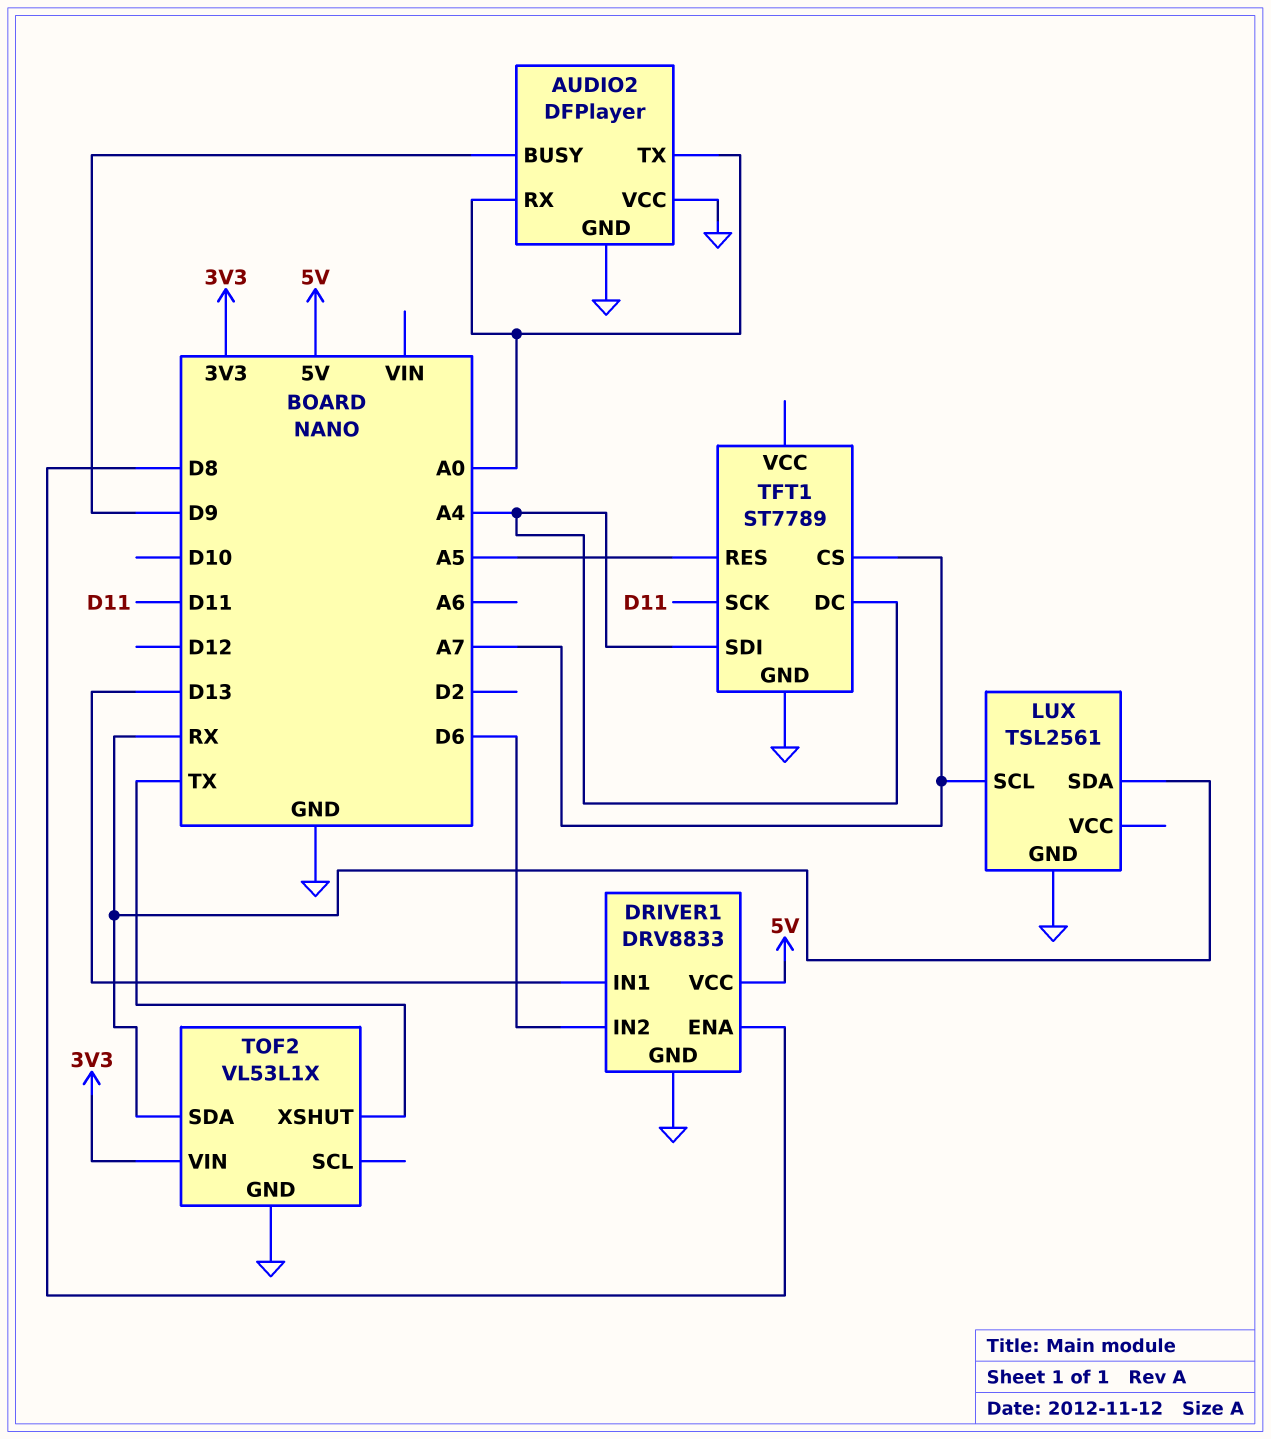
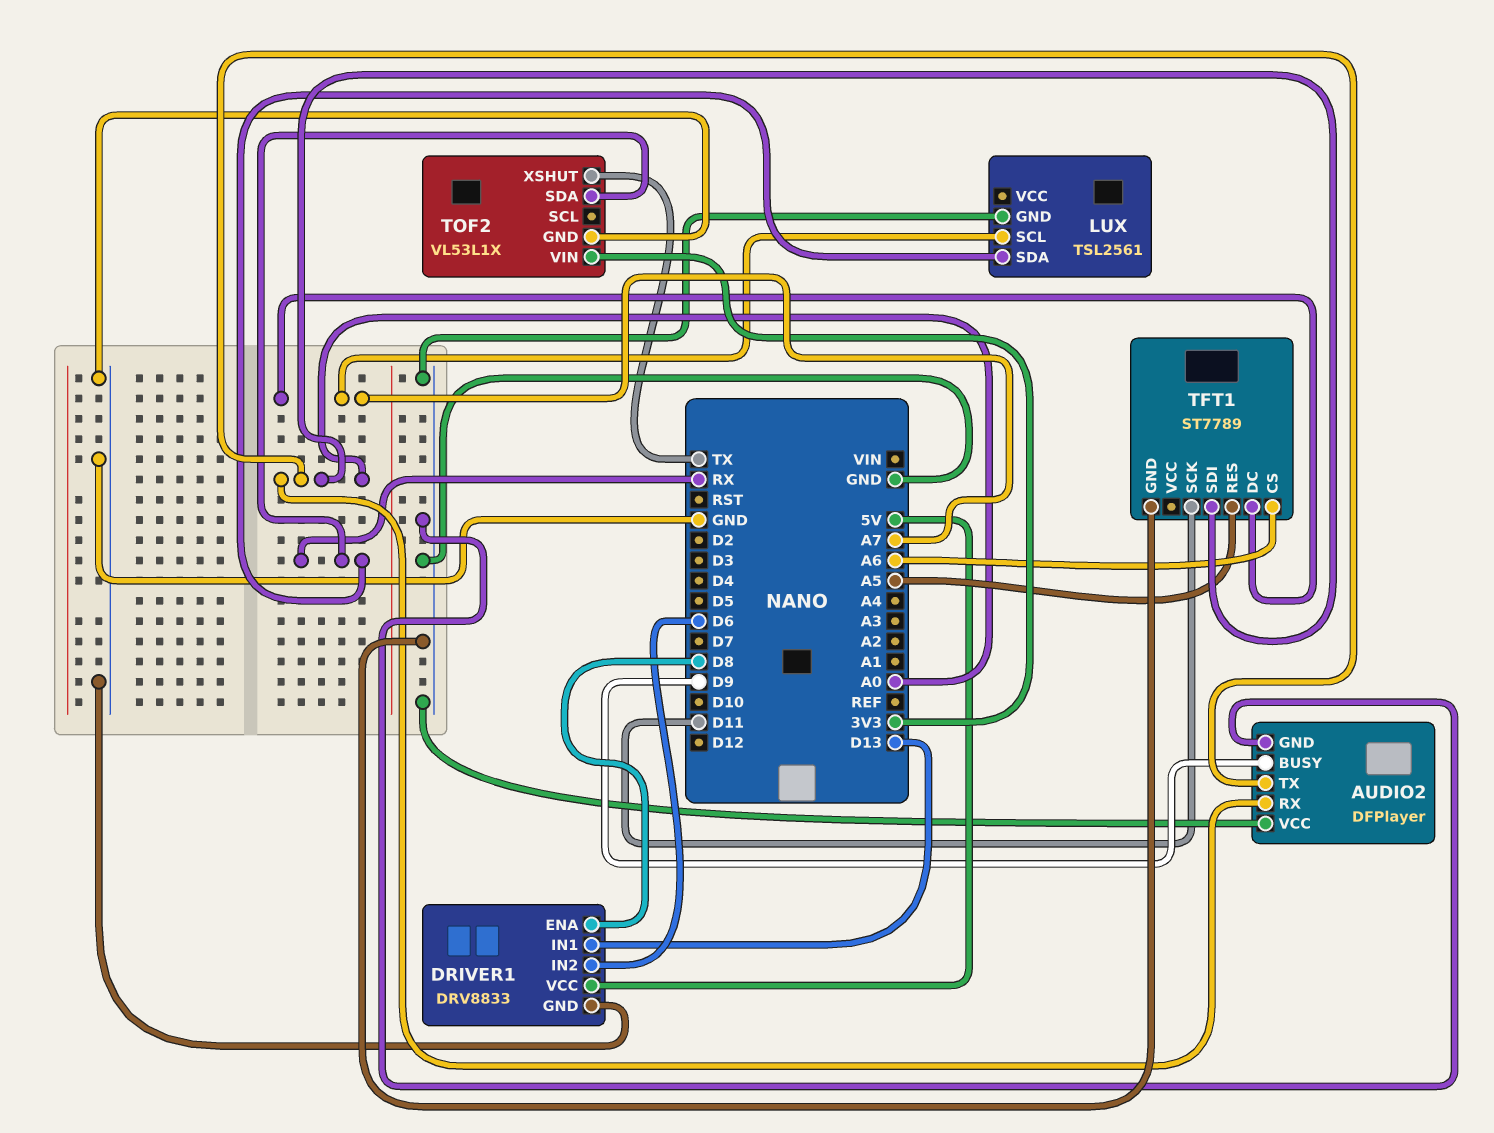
TFT1 pin CS: A7 -> A6
TFT1 pin DC: A4 -> A7
TFT1 pin SDI: A4 -> A0

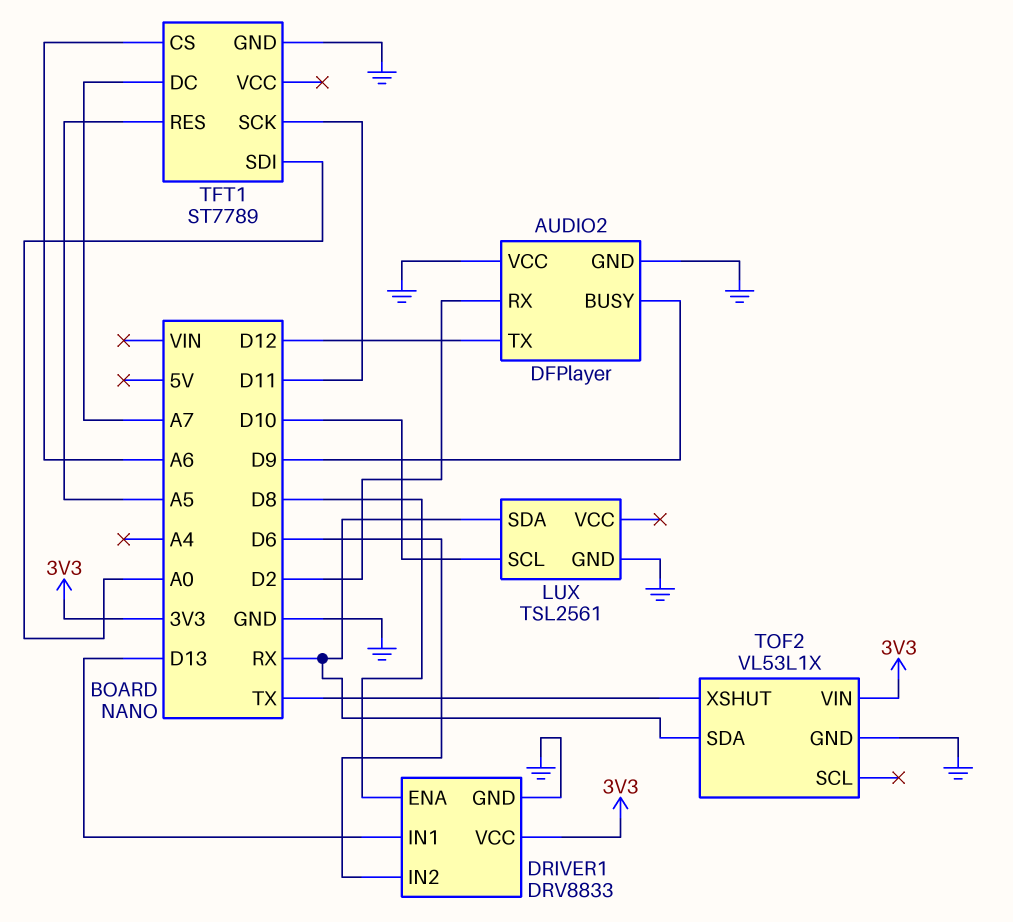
AUDIO2 pin RX: A0 -> D2
AUDIO2 pin TX: A0 -> D12
DRIVER1 pin VCC: 5V -> 3V3
LUX pin SCL: A7 -> D10

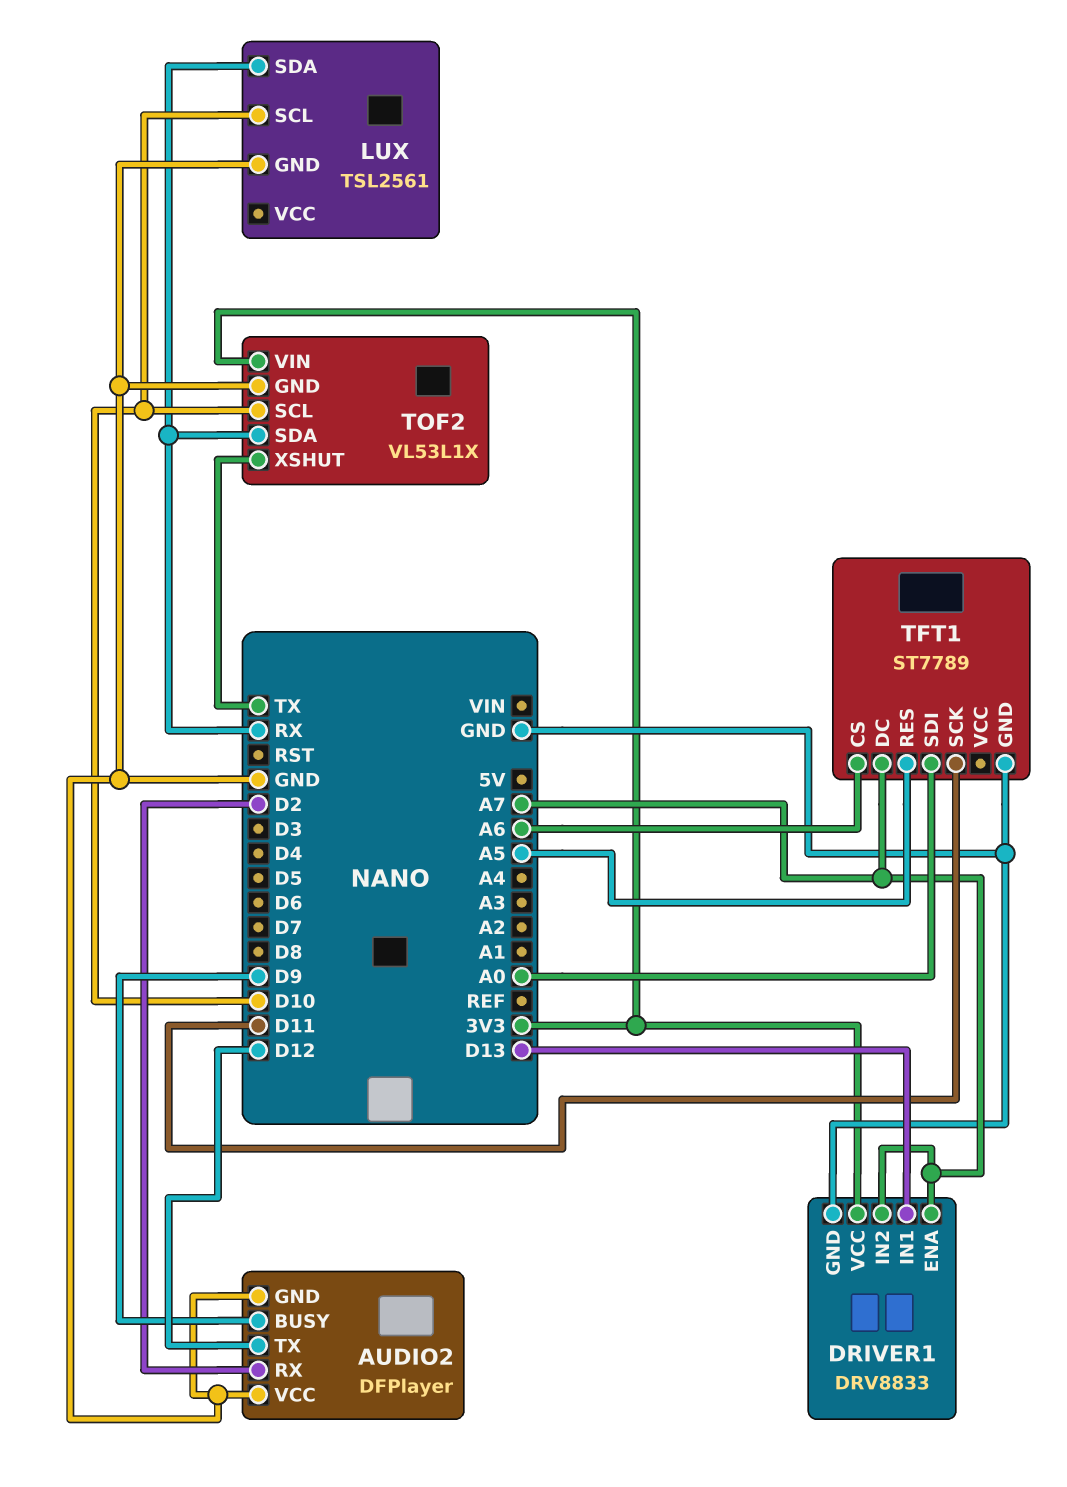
DRIVER1 pin ENA: D8 -> A7
DRIVER1 pin IN2: D6 -> A7
TOF2 pin SCL: none -> D10

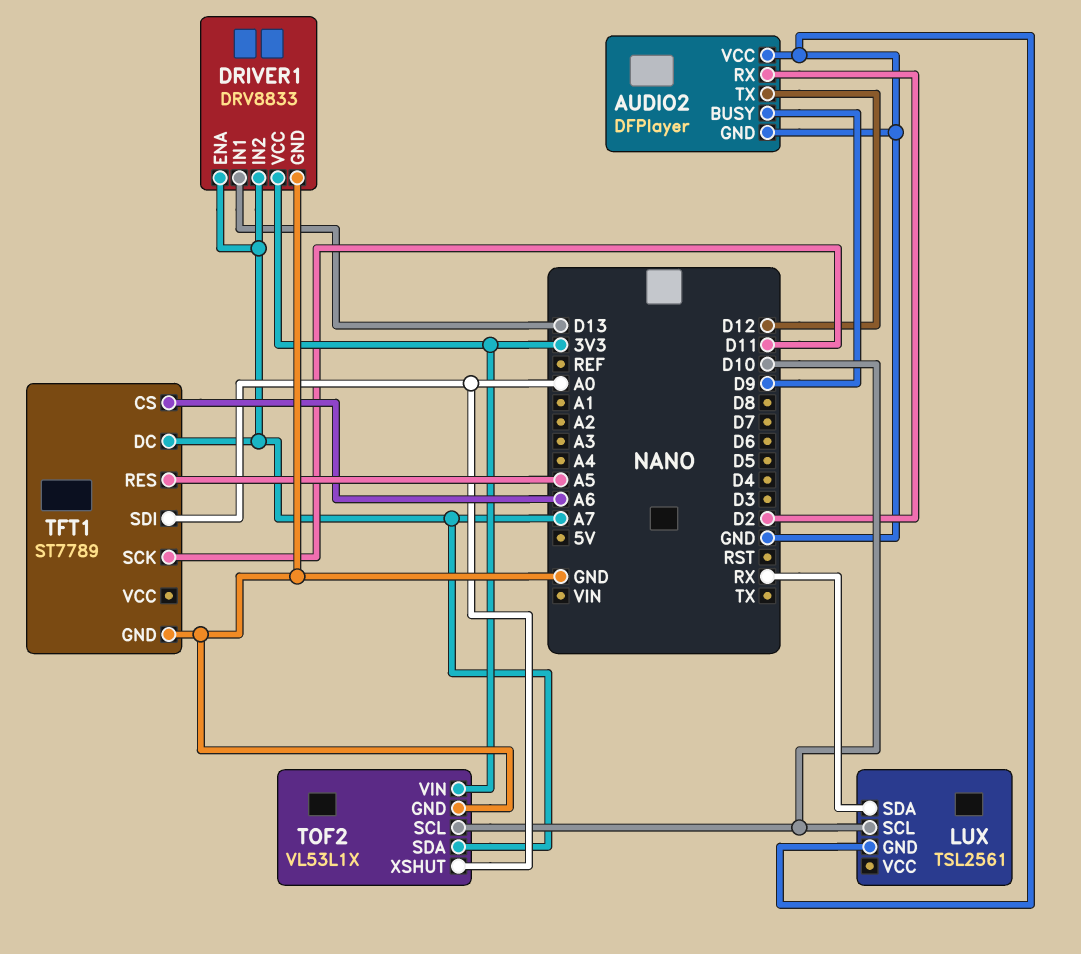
TOF2 pin SDA: RX -> A7
TOF2 pin XSHUT: TX -> A0

